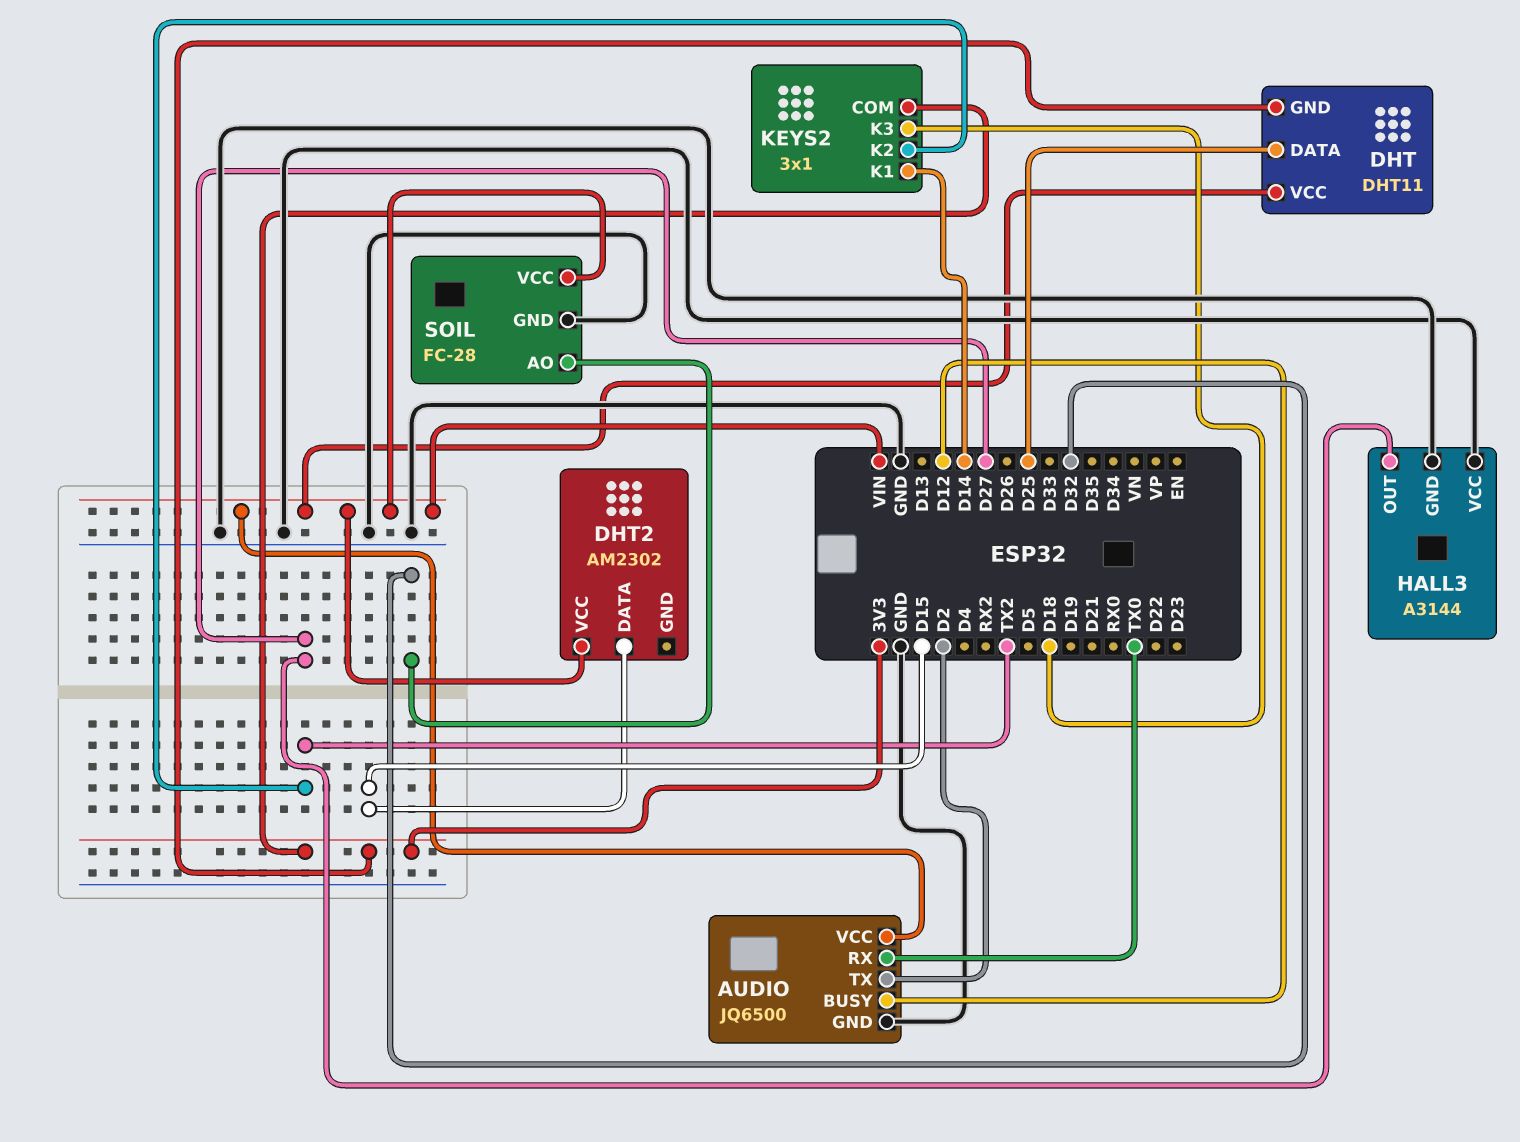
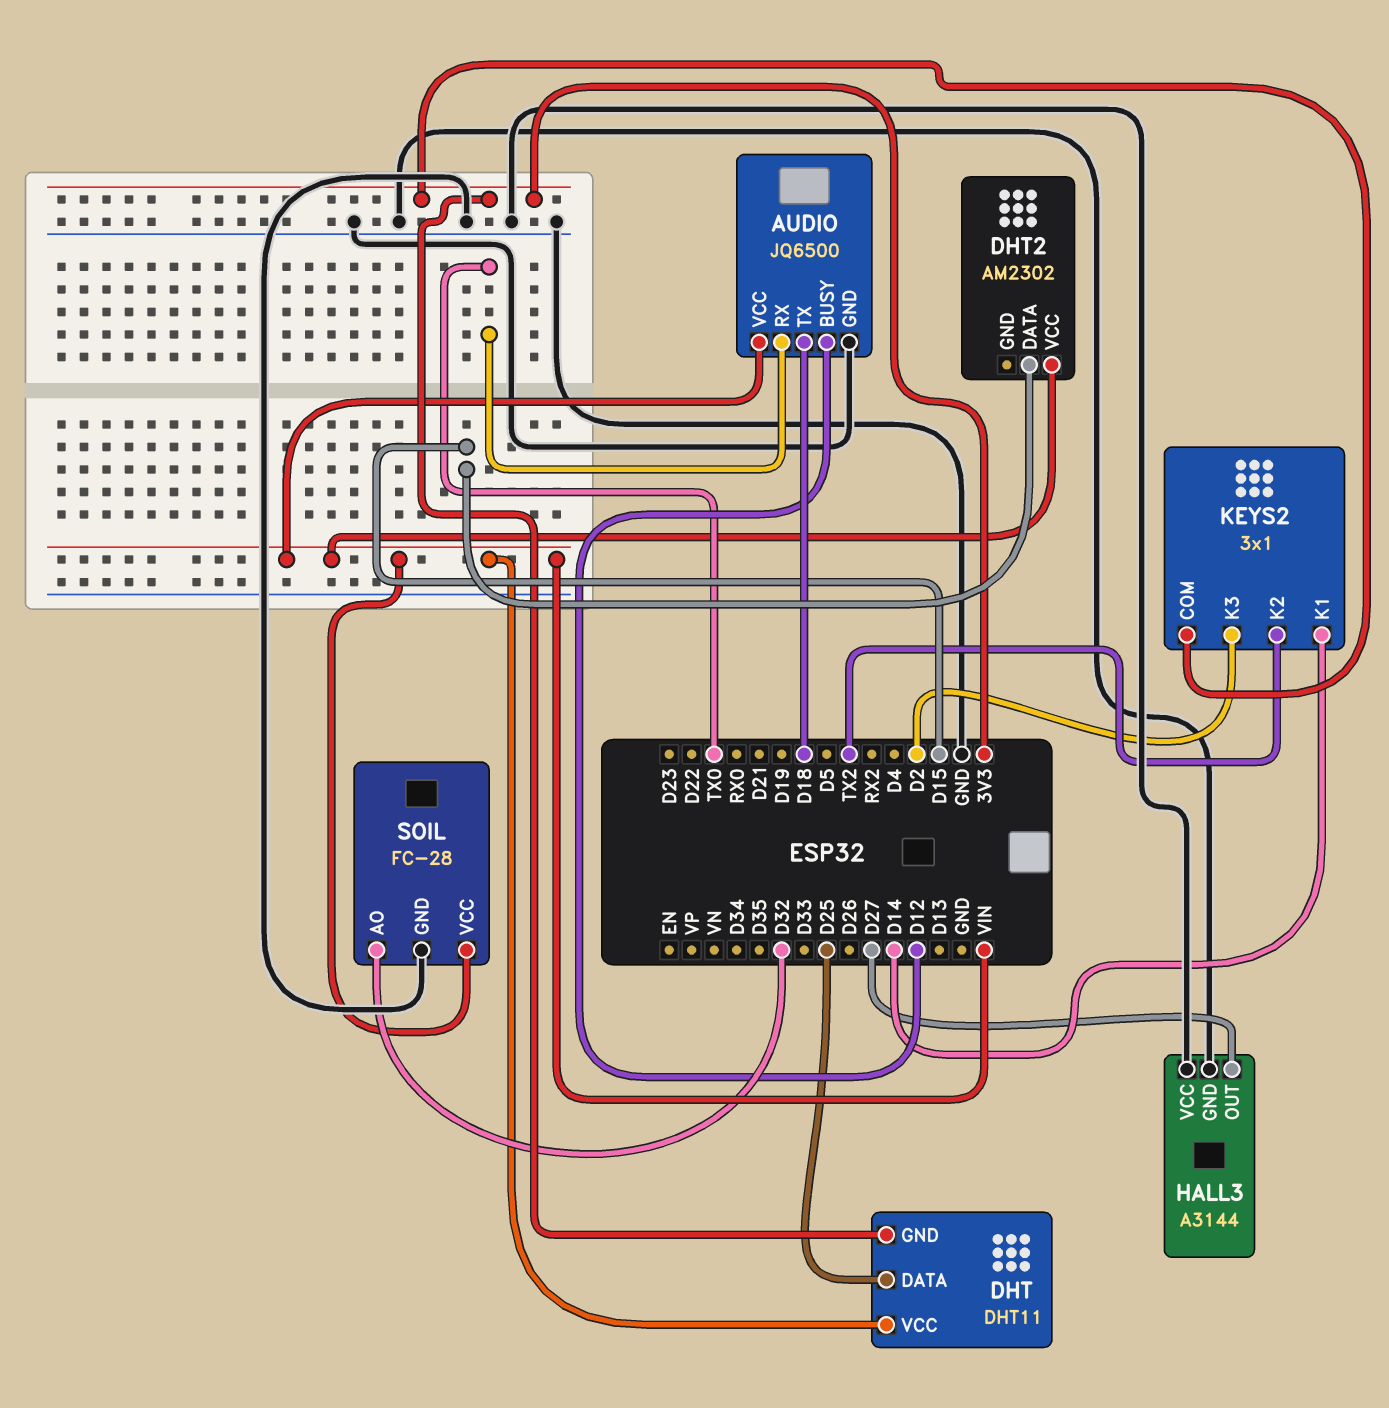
AUDIO pin TX: D2 -> D18
KEYS2 pin K3: D18 -> D2

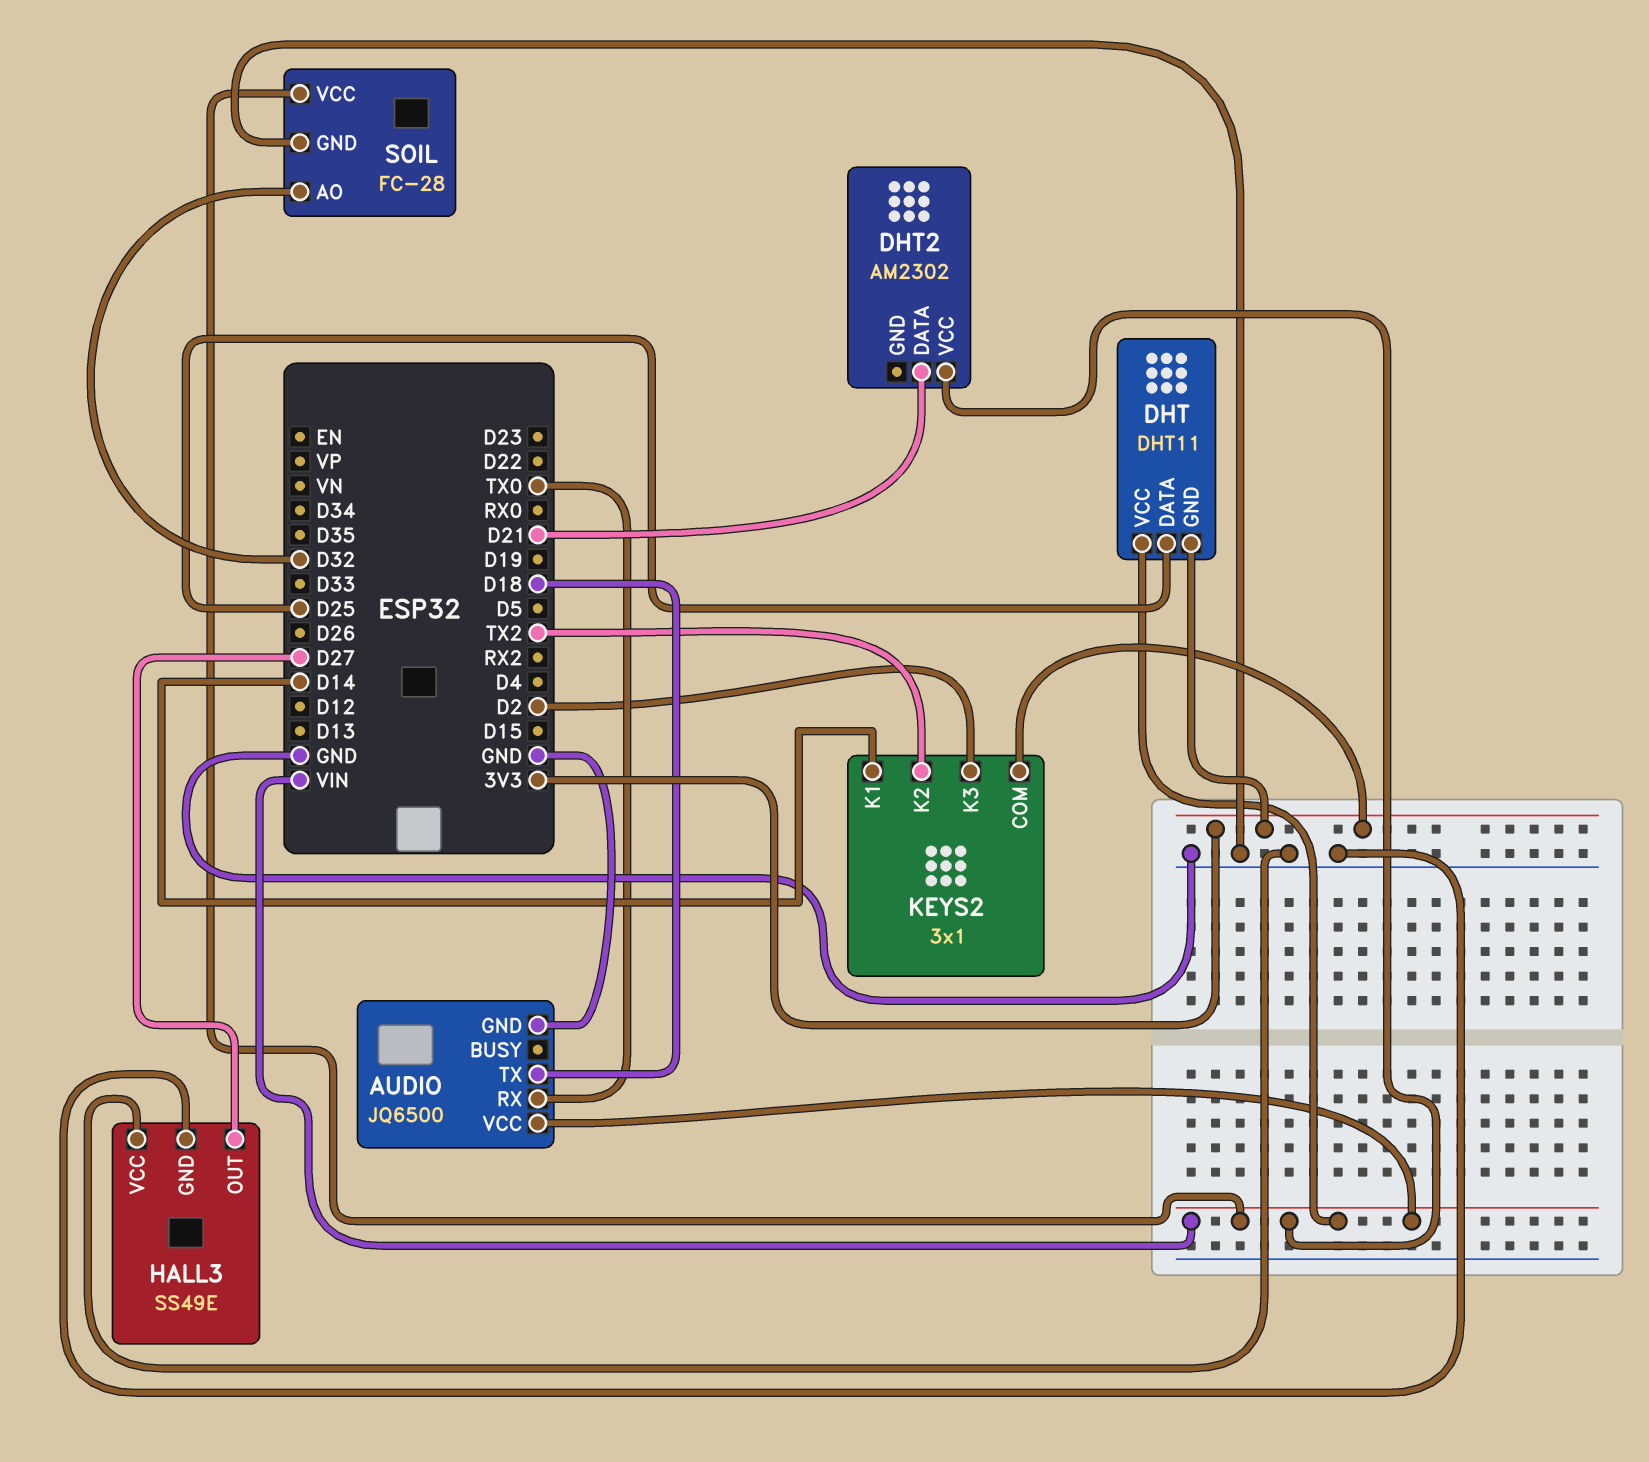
AUDIO pin BUSY: D12 -> none
DHT2 pin DATA: D15 -> D21
HALL3: A3144 -> SS49E

